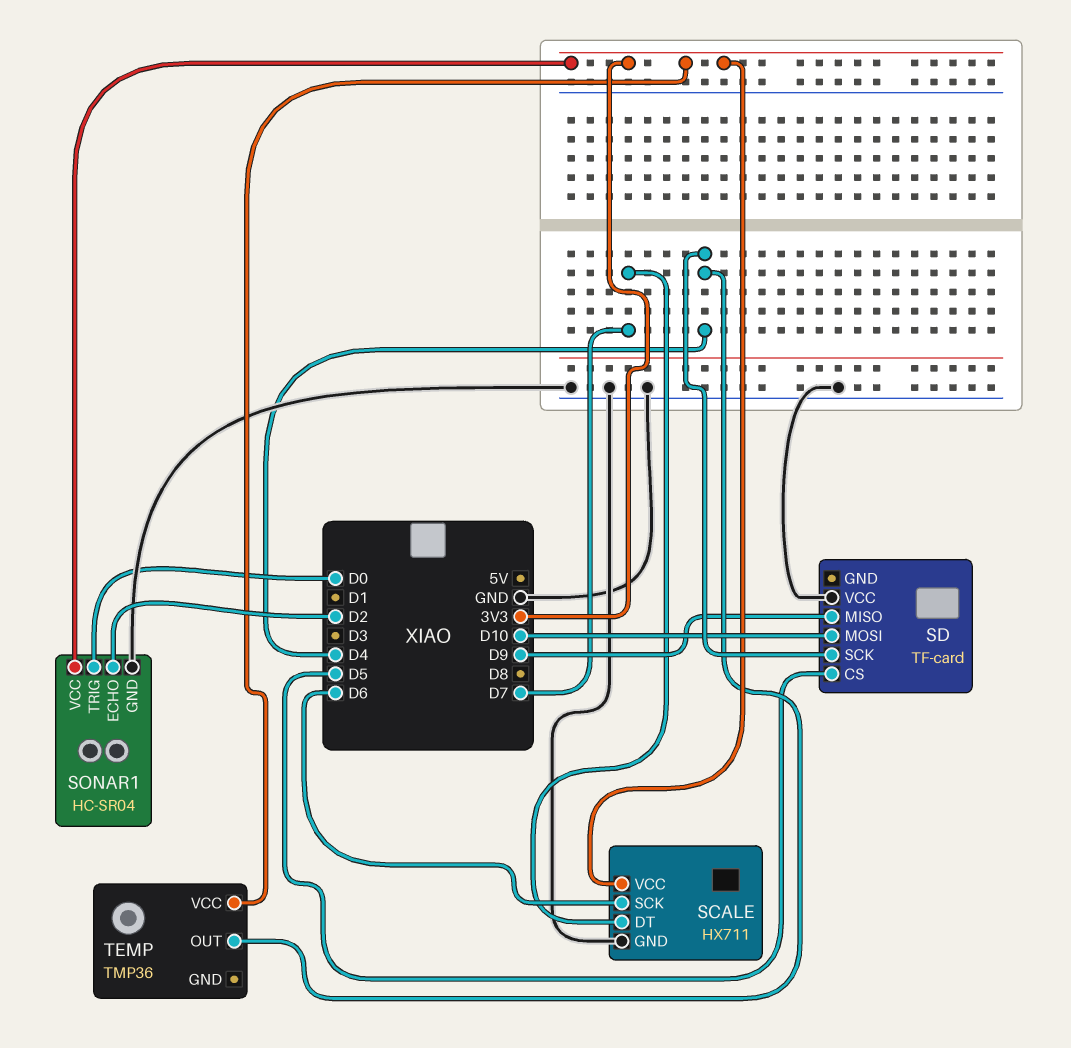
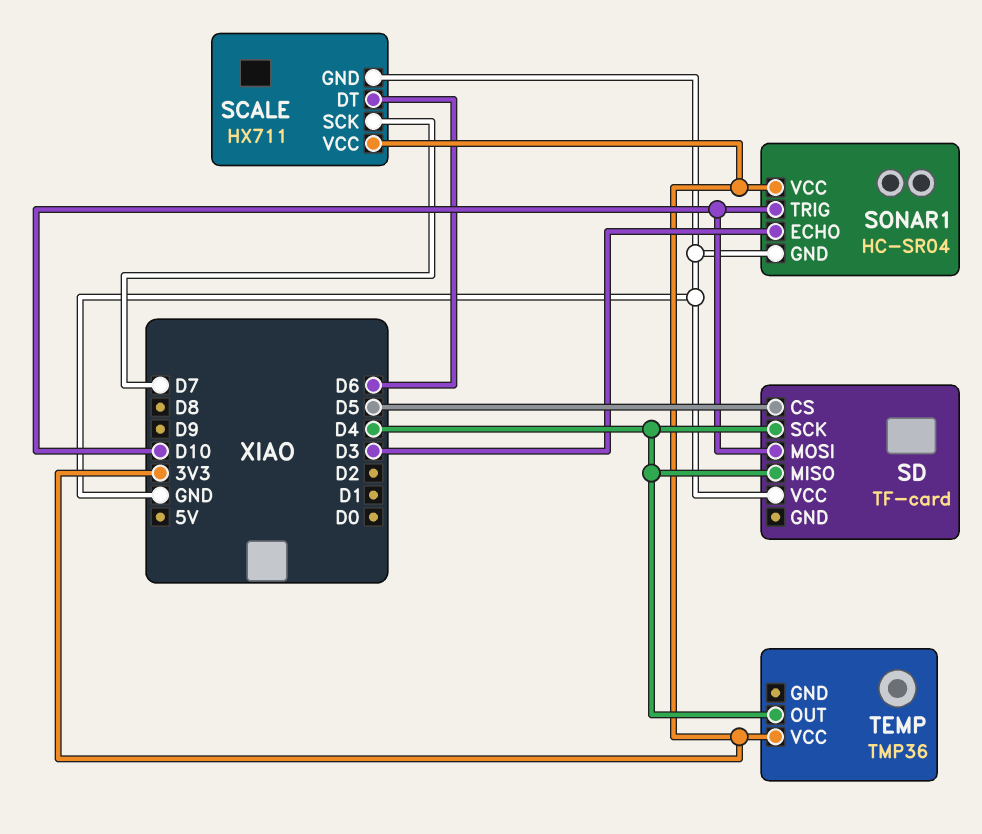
SCALE pin DT: D7 -> D6
SCALE pin SCK: D6 -> D7
SD pin MISO: D9 -> D4
SONAR1 pin ECHO: D2 -> D3
SONAR1 pin TRIG: D0 -> D10

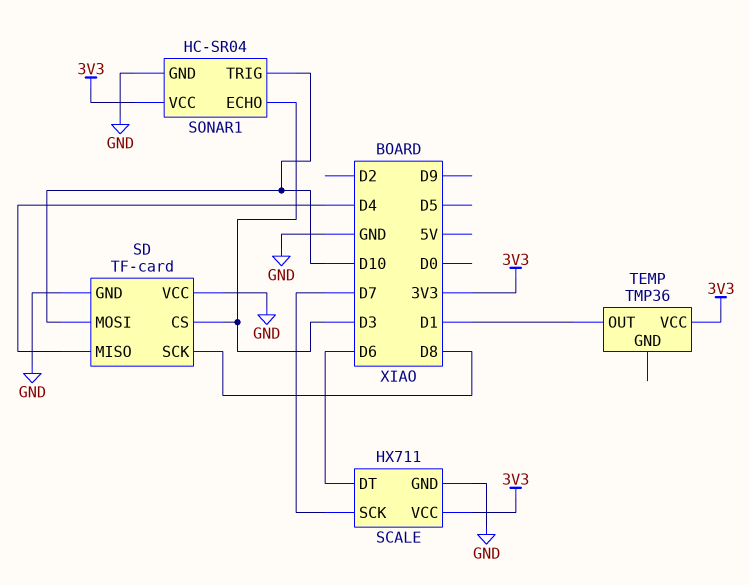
SD pin CS: D5 -> D3
SD pin GND: none -> GND
SD pin SCK: D4 -> D8
TEMP pin OUT: D4 -> D1

